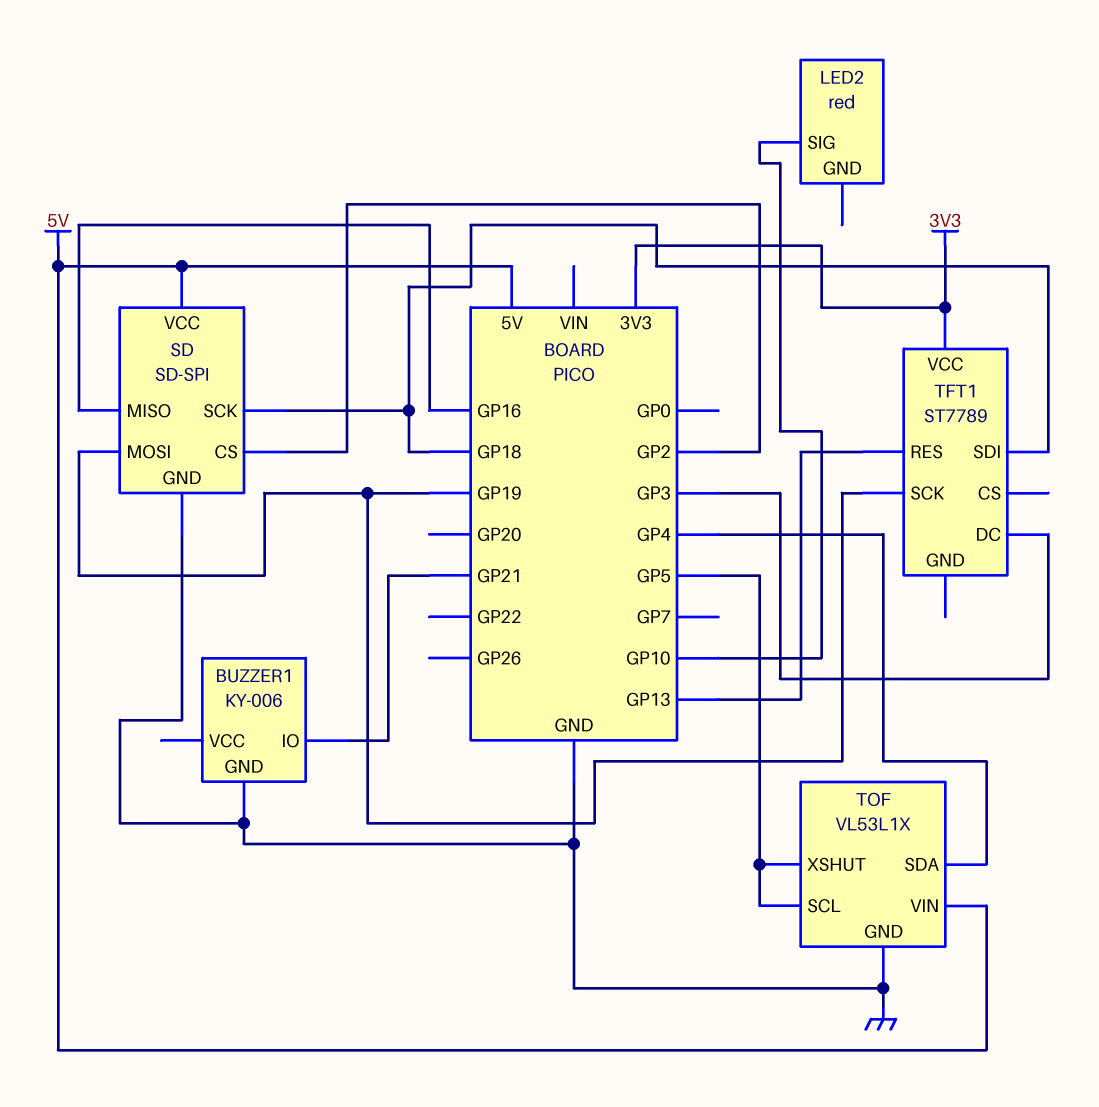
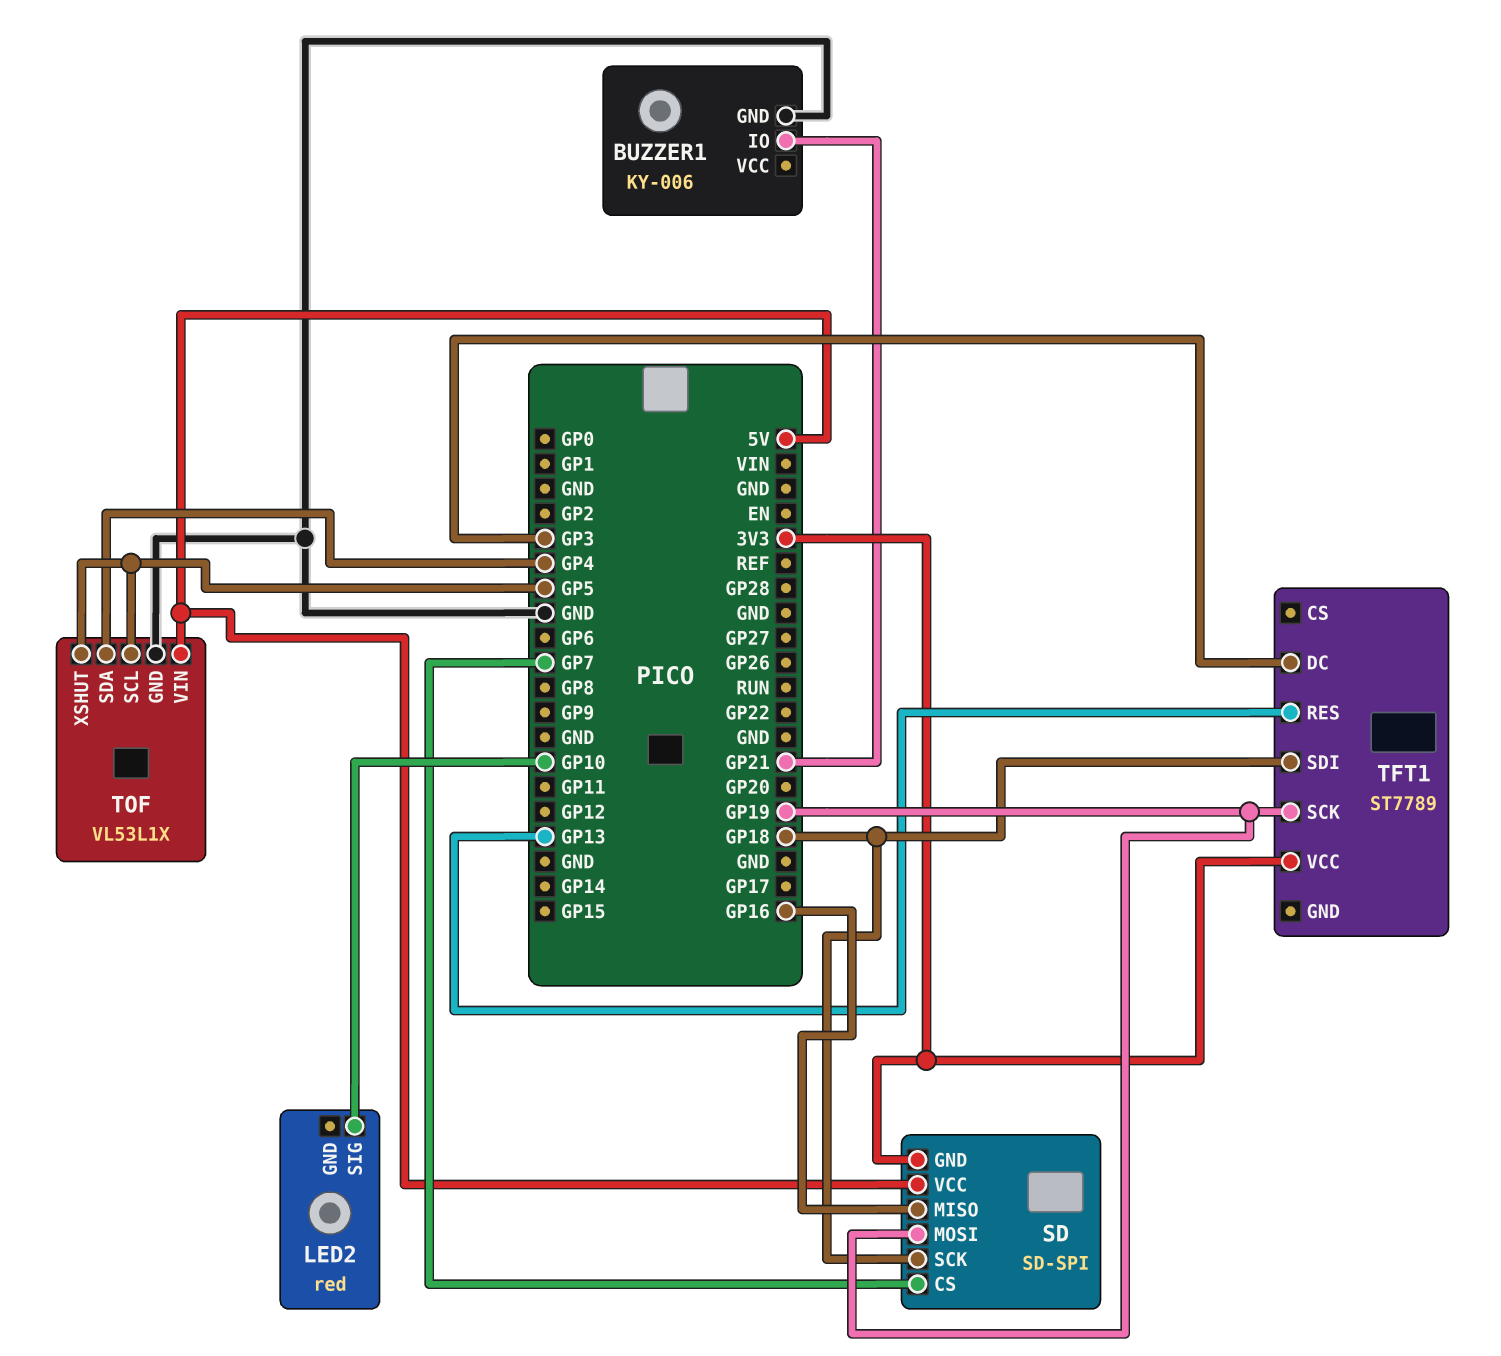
SD pin CS: GP2 -> GP7
SD pin GND: GND -> 3V3

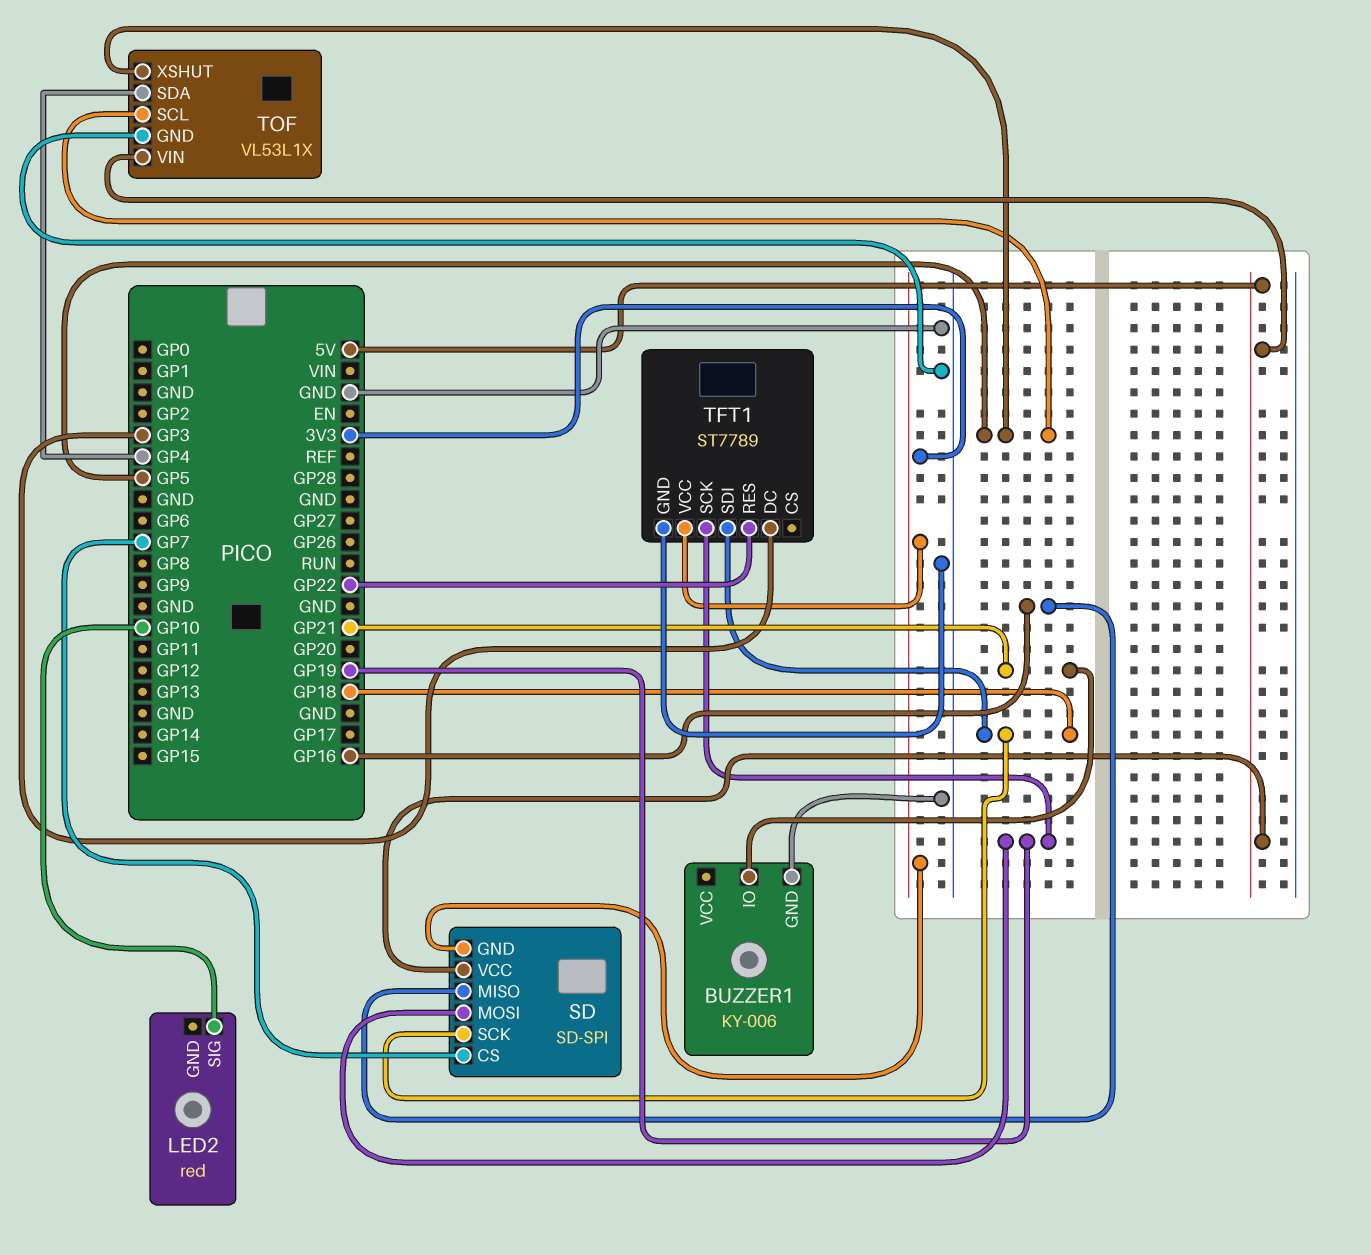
TFT1 pin GND: none -> GND
TFT1 pin RES: GP13 -> GP22

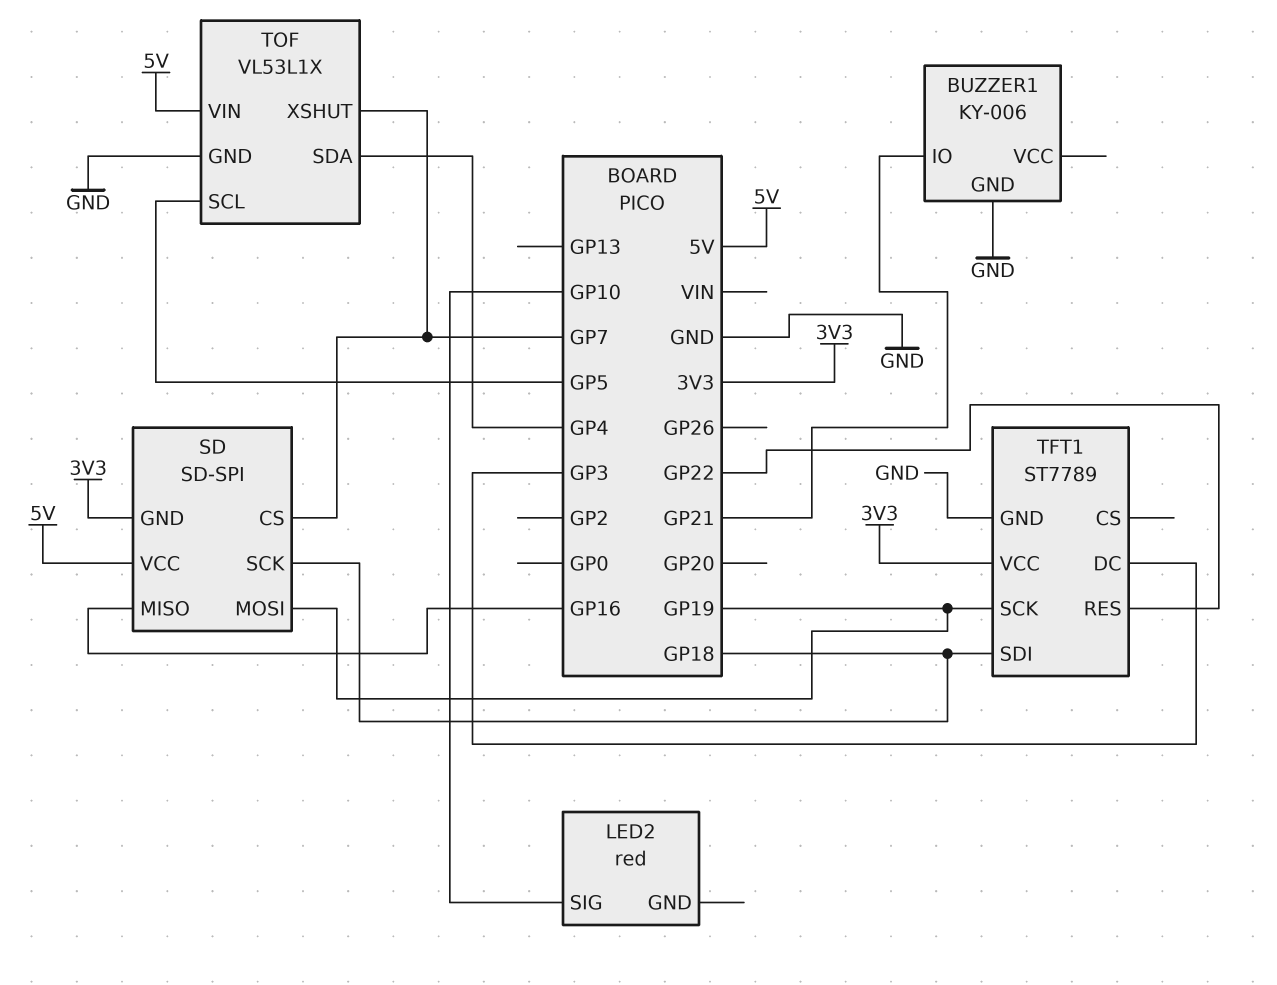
TOF pin XSHUT: GP5 -> GP7

